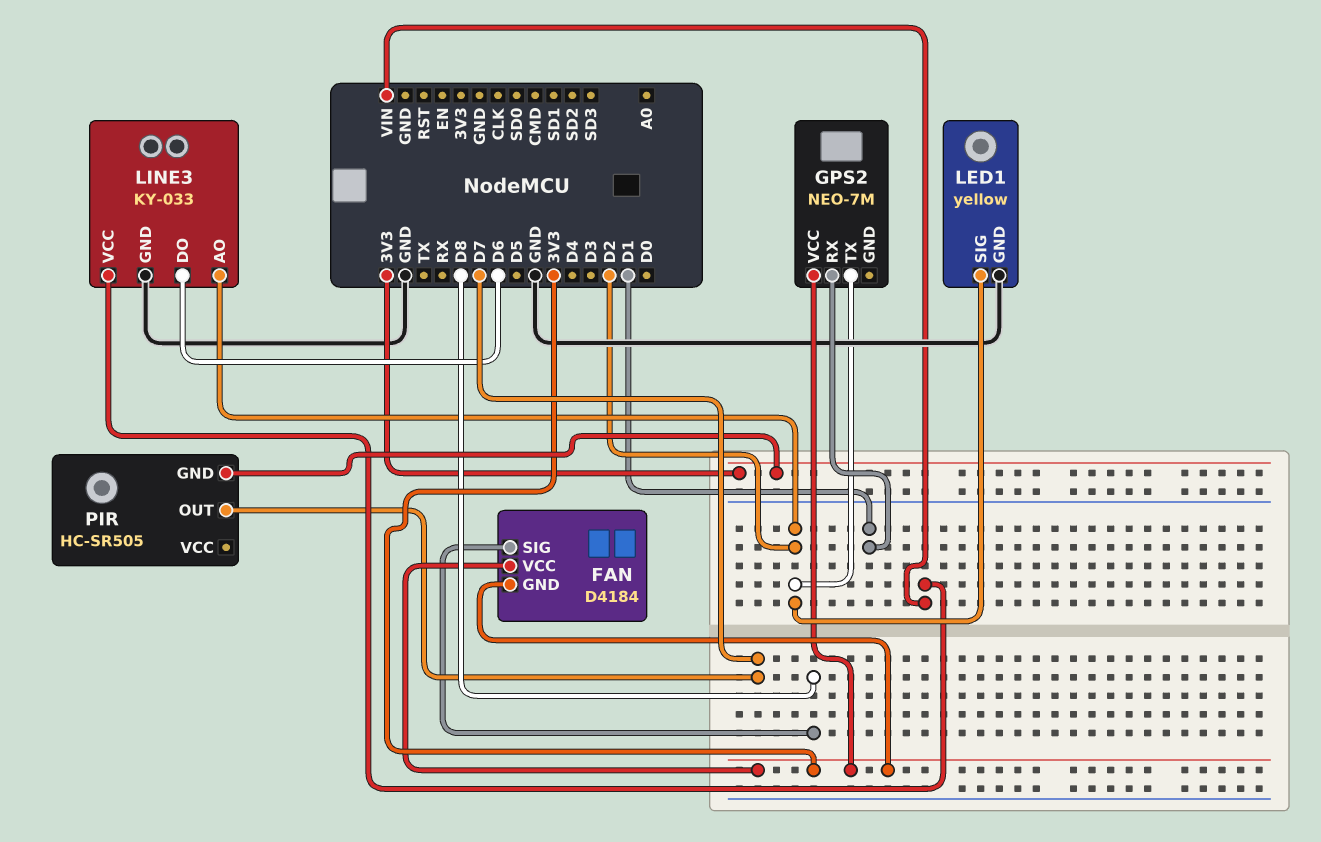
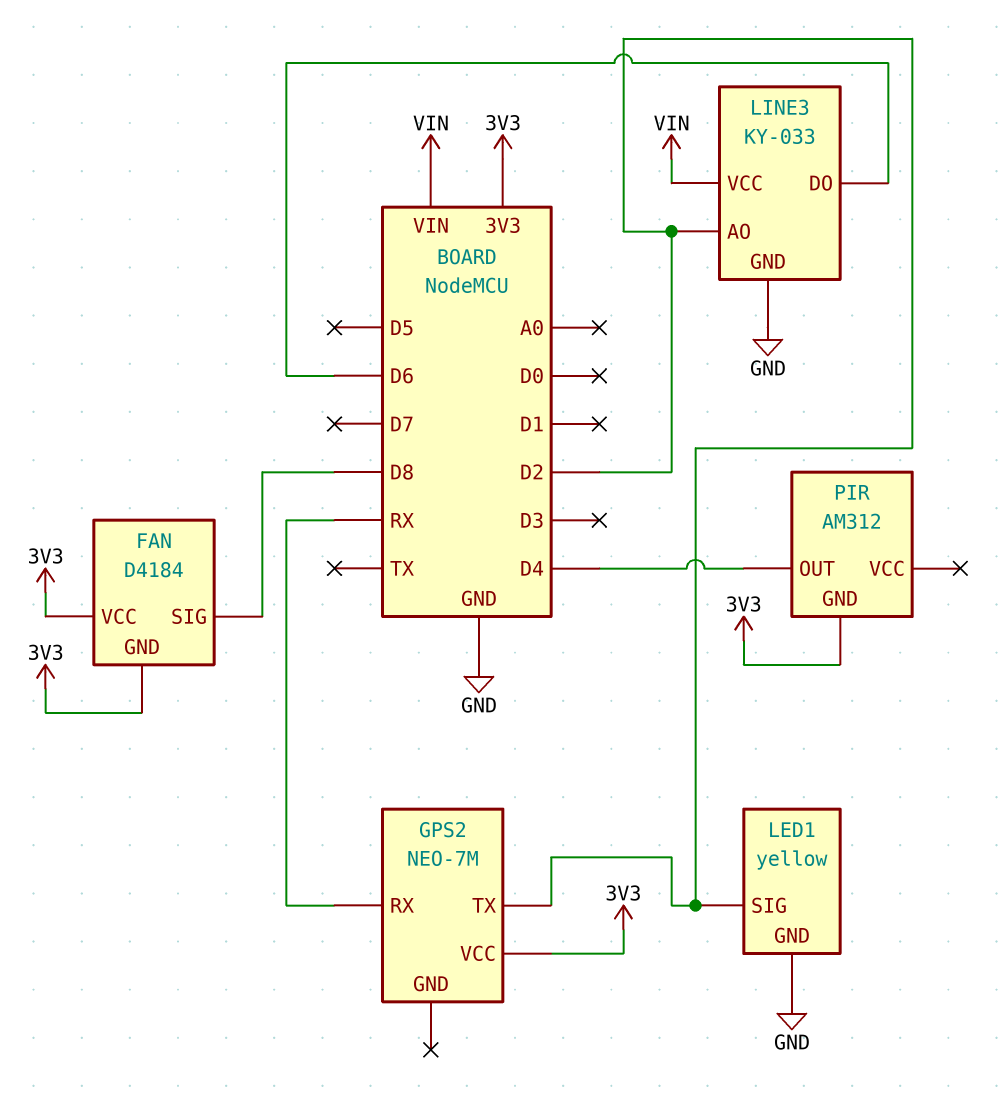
GPS2 pin RX: D1 -> RX
PIR: HC-SR505 -> AM312
PIR pin OUT: D7 -> D4

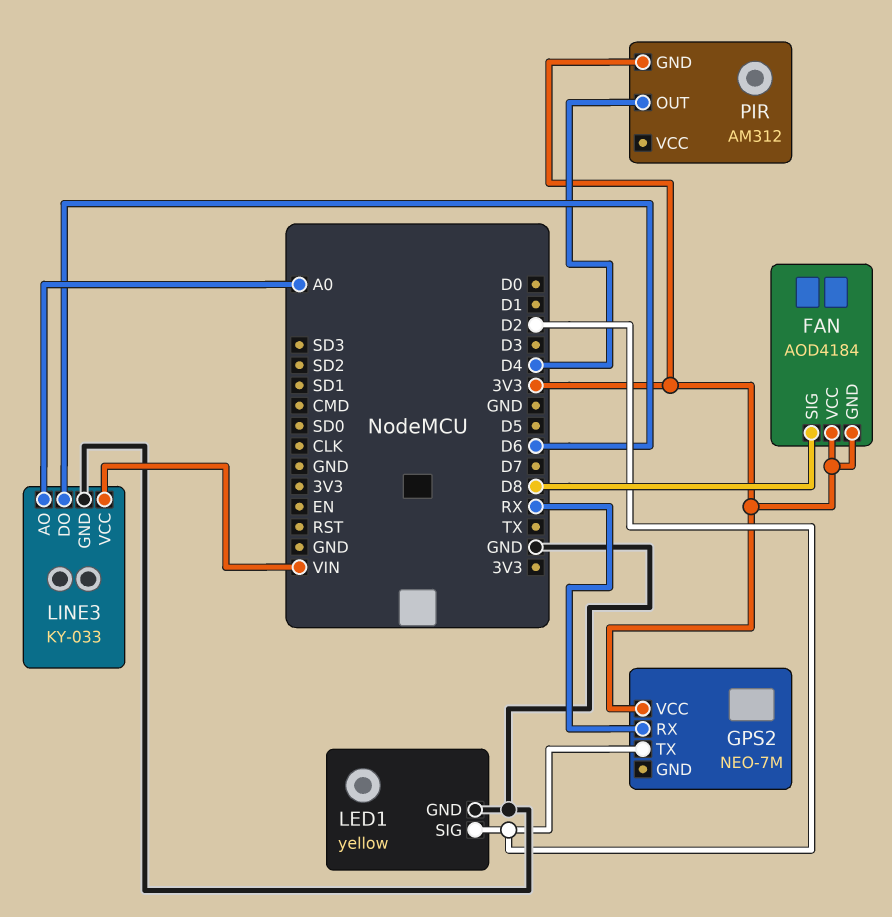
FAN: D4184 -> AOD4184
LINE3 pin AO: D2 -> A0

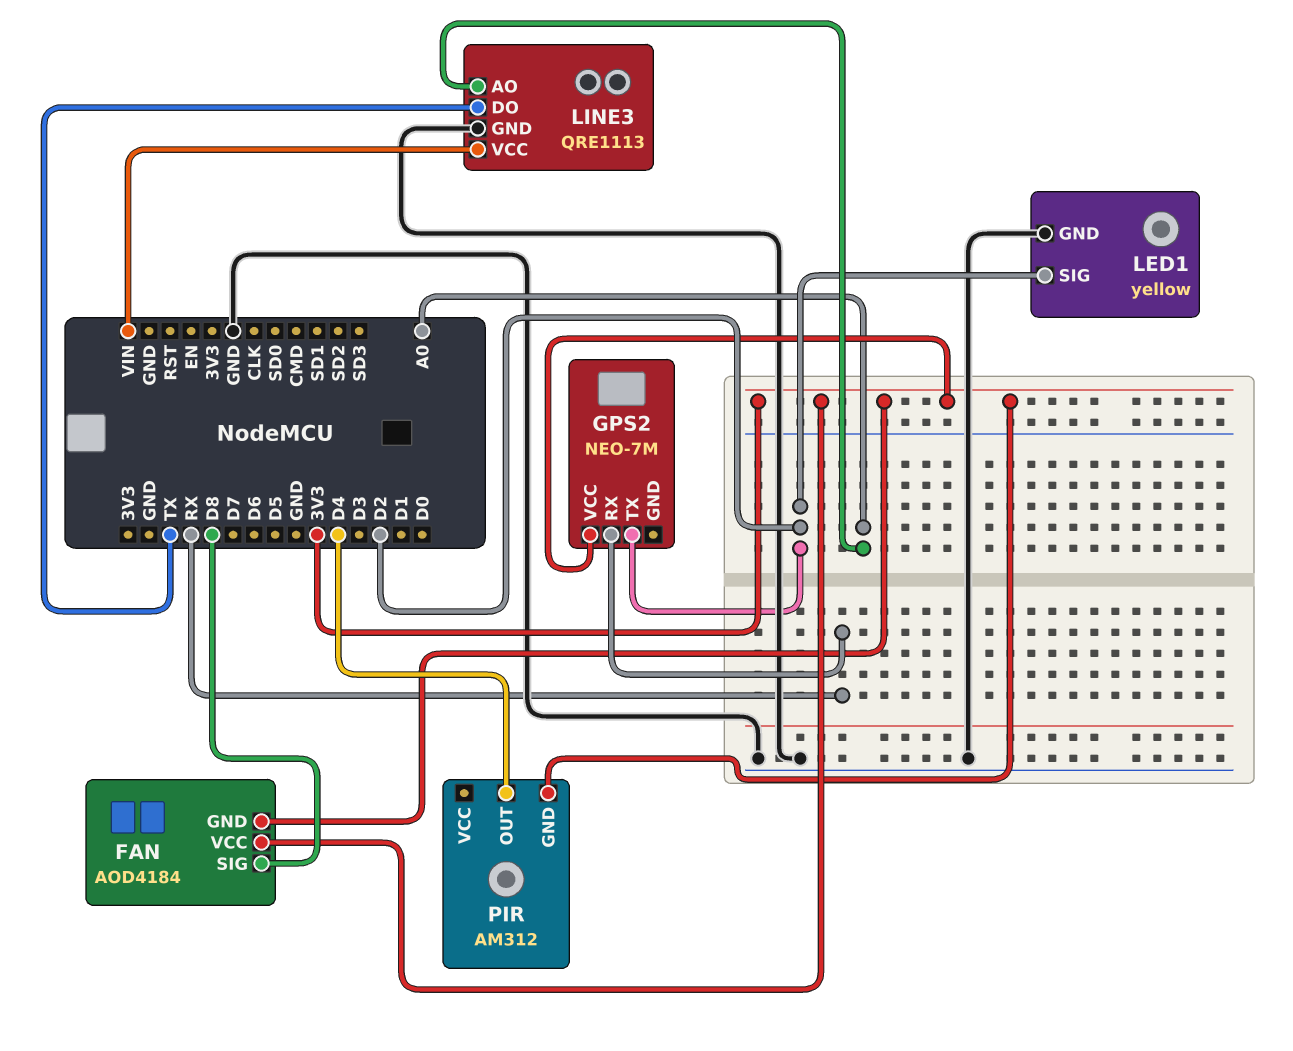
LINE3: KY-033 -> QRE1113
LINE3 pin DO: D6 -> TX

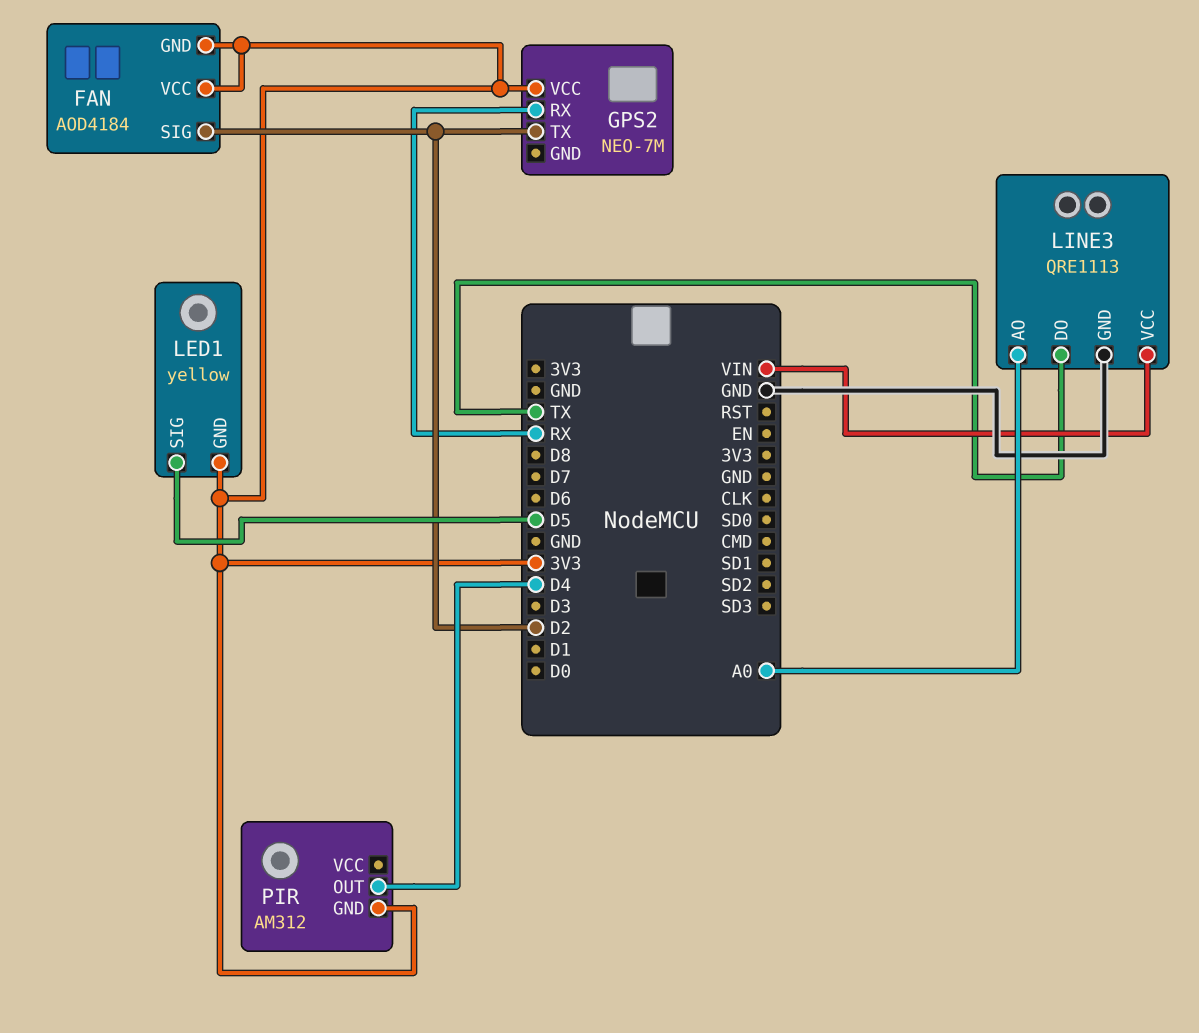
FAN pin SIG: D8 -> D2
LED1 pin GND: GND -> 3V3
LED1 pin SIG: D2 -> D5

